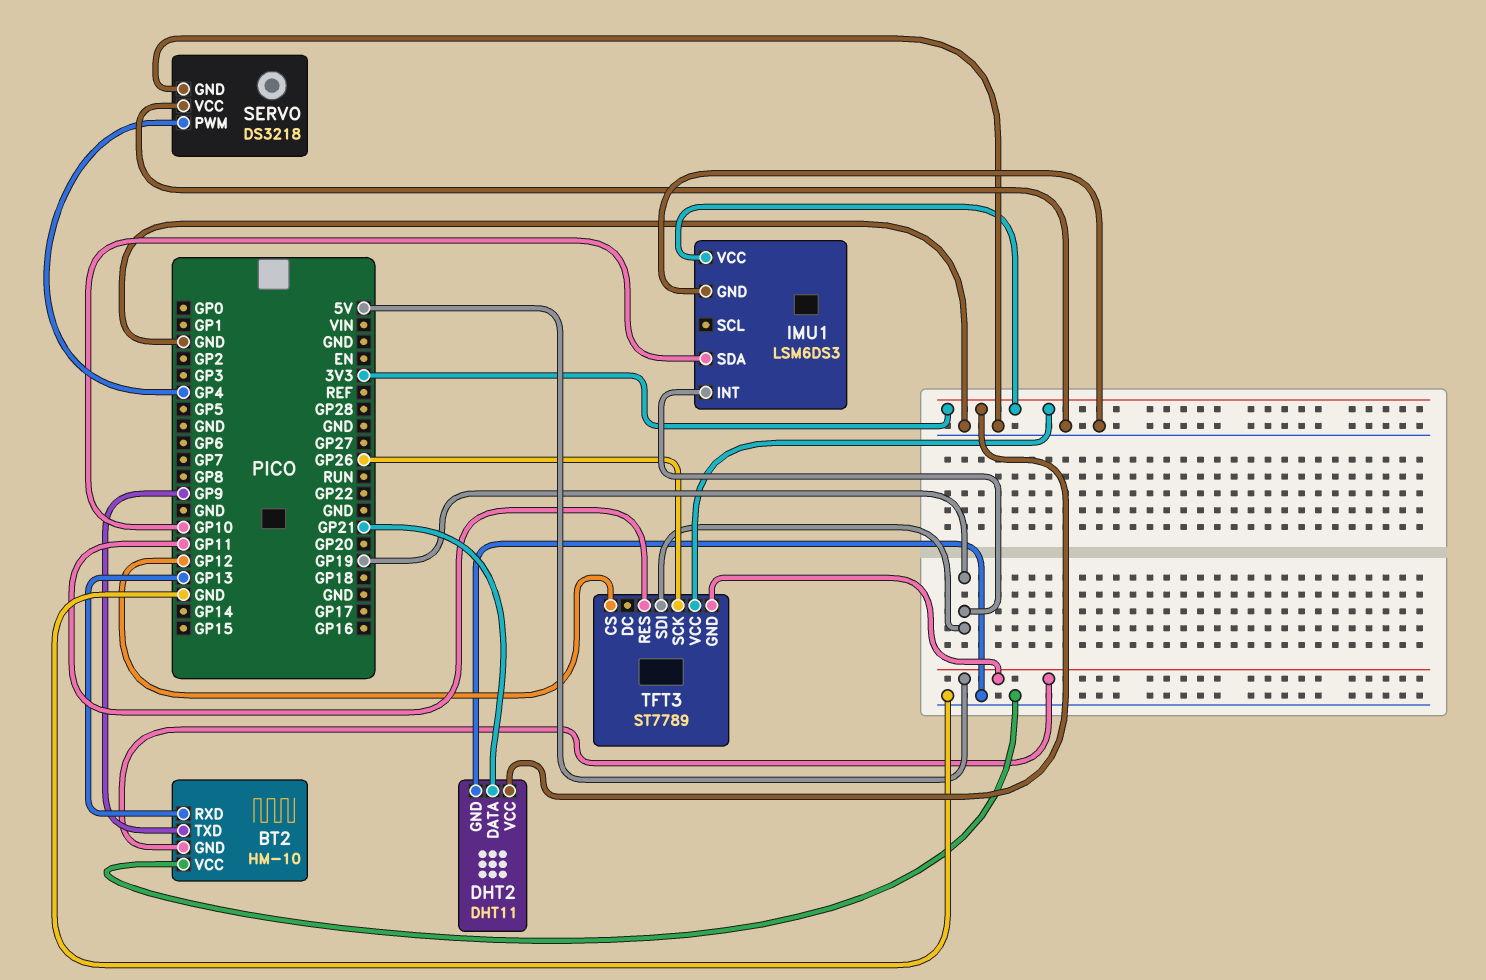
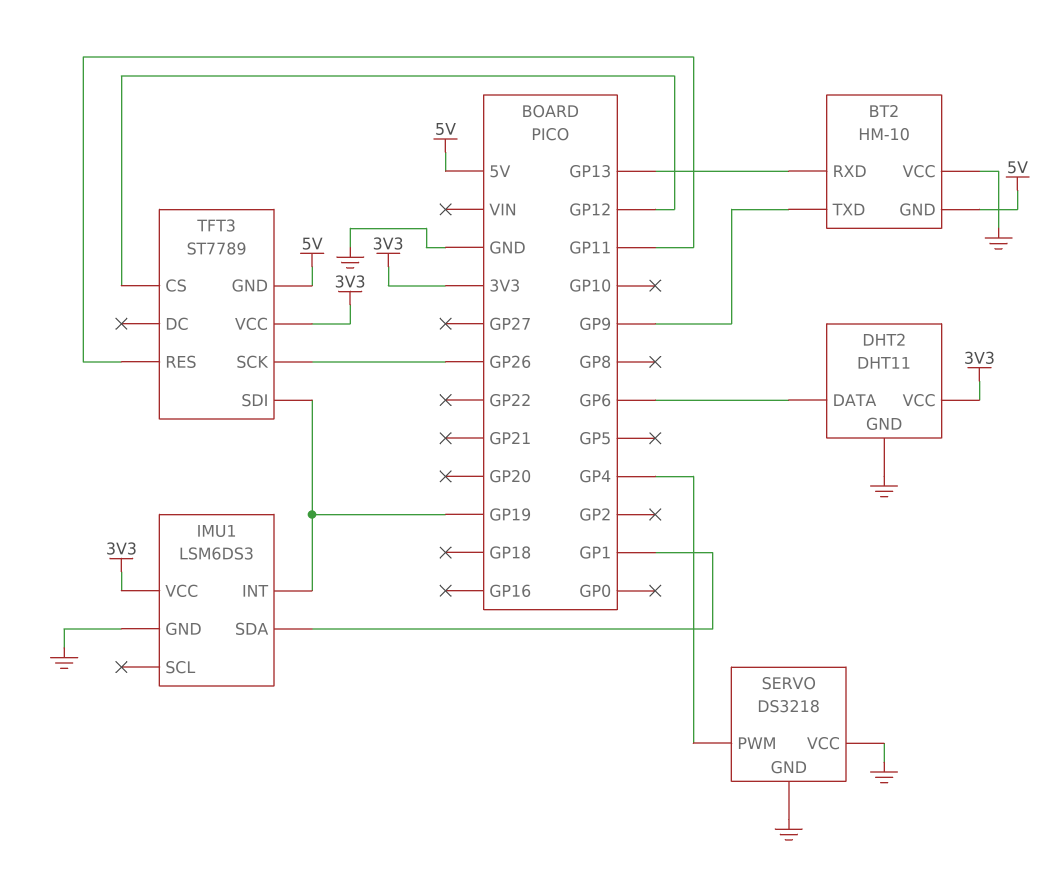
DHT2 pin DATA: GP21 -> GP6
IMU1 pin SDA: GP10 -> GP1

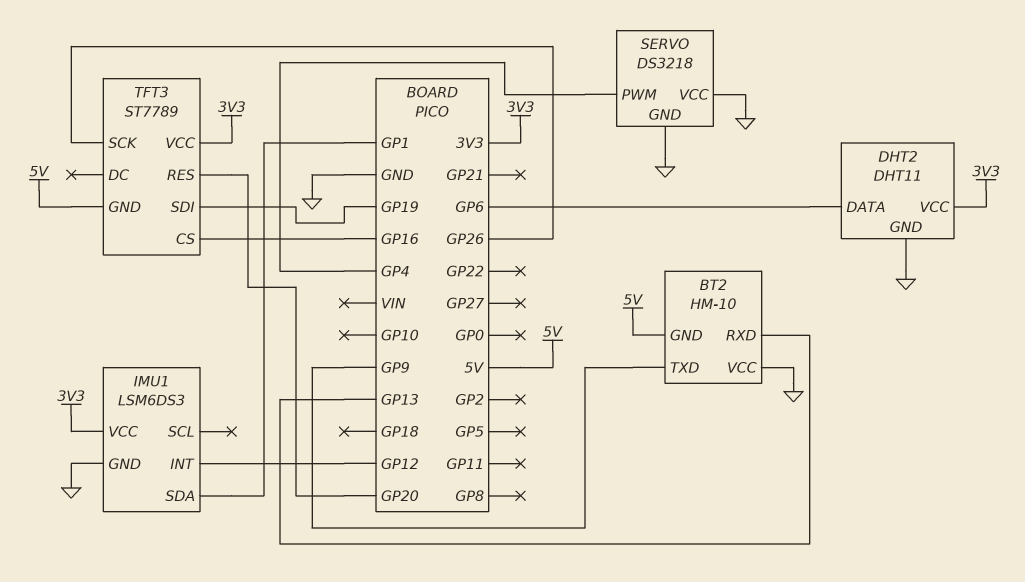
IMU1 pin INT: GP19 -> GP12
TFT3 pin CS: GP12 -> GP16
TFT3 pin RES: GP11 -> GP20

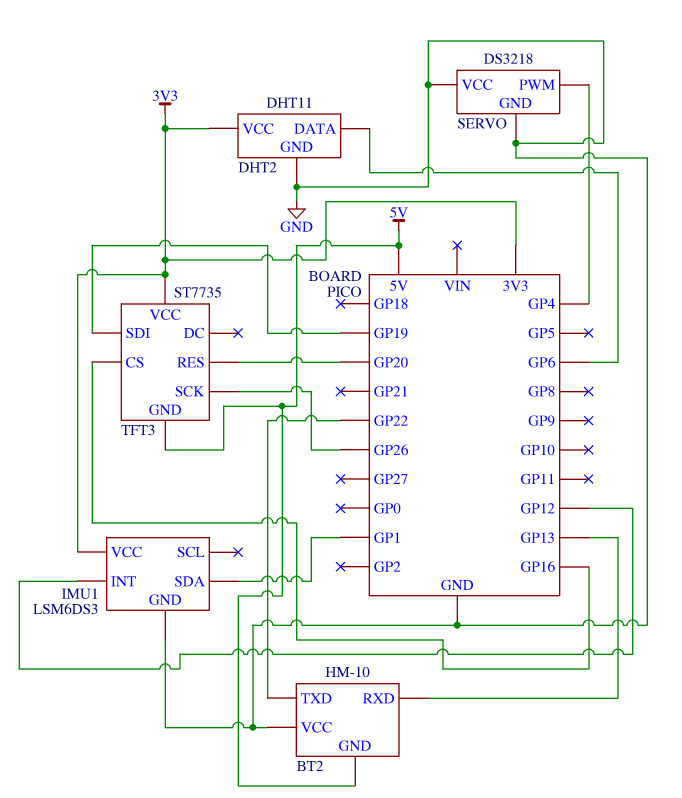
BT2 pin TXD: GP9 -> GP22
TFT3: ST7789 -> ST7735

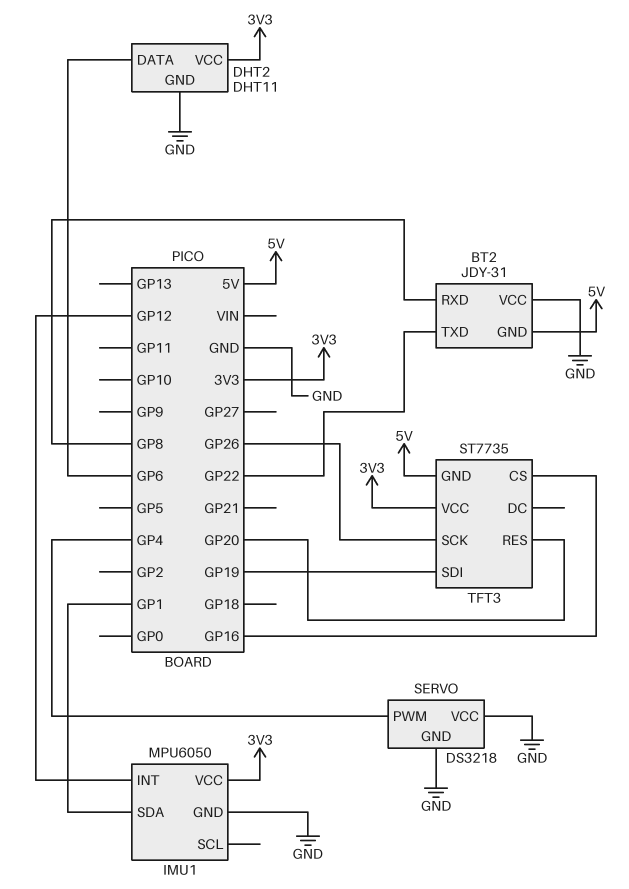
BT2: HM-10 -> JDY-31
BT2 pin RXD: GP13 -> GP8
IMU1: LSM6DS3 -> MPU6050

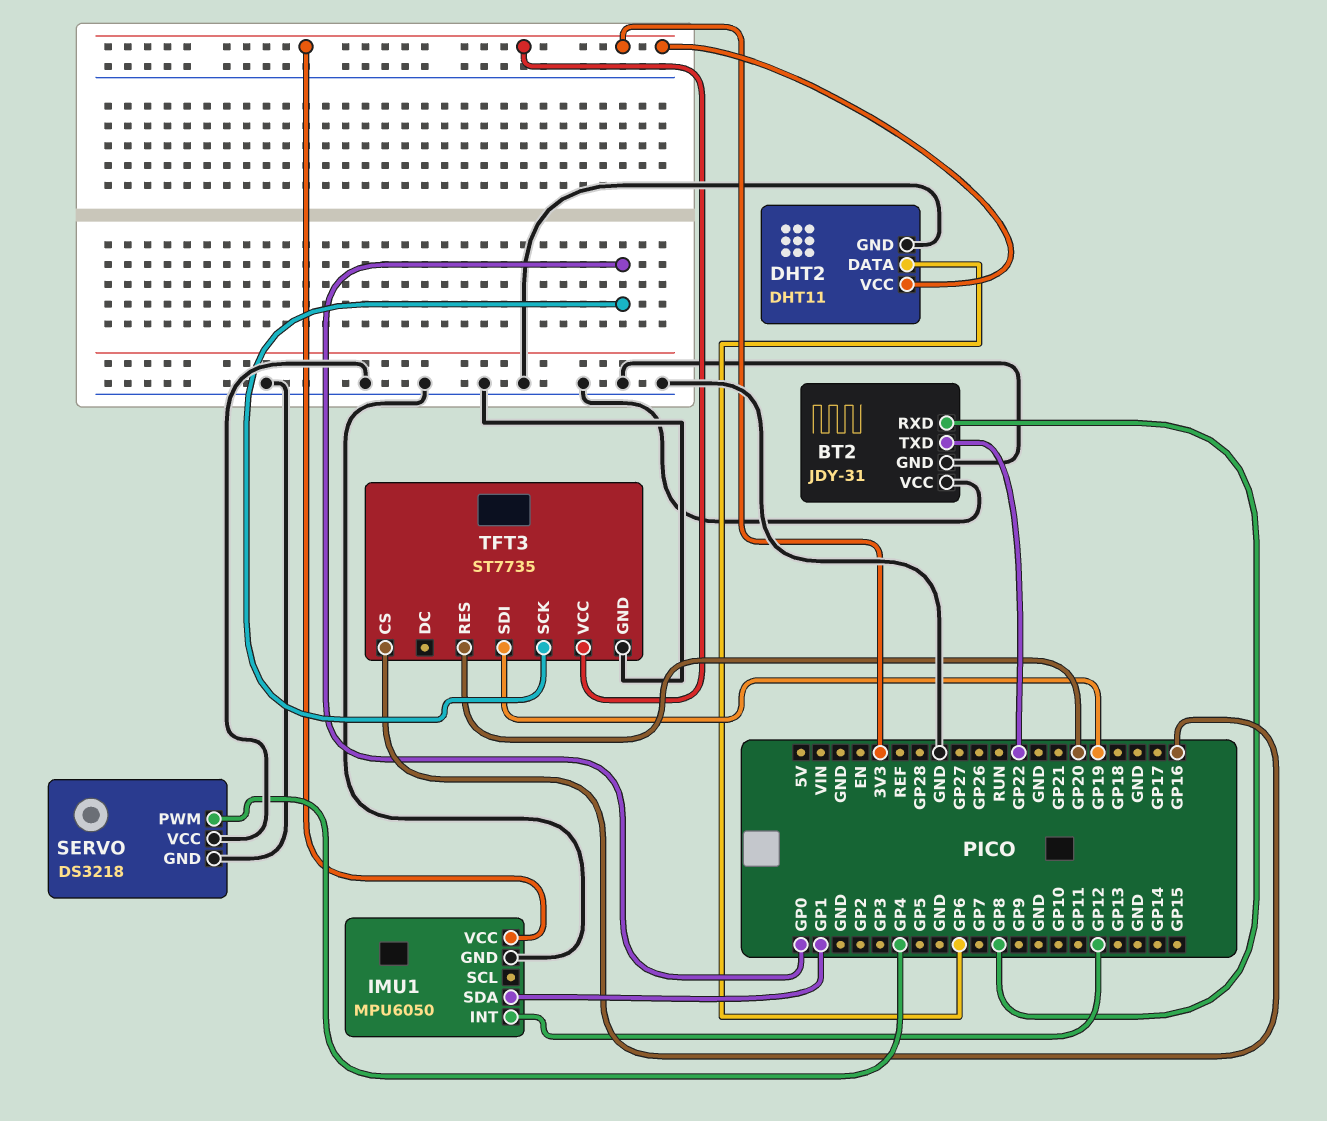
BT2 pin GND: 5V -> GND
TFT3 pin GND: 5V -> GND
TFT3 pin SCK: GP26 -> GP0

